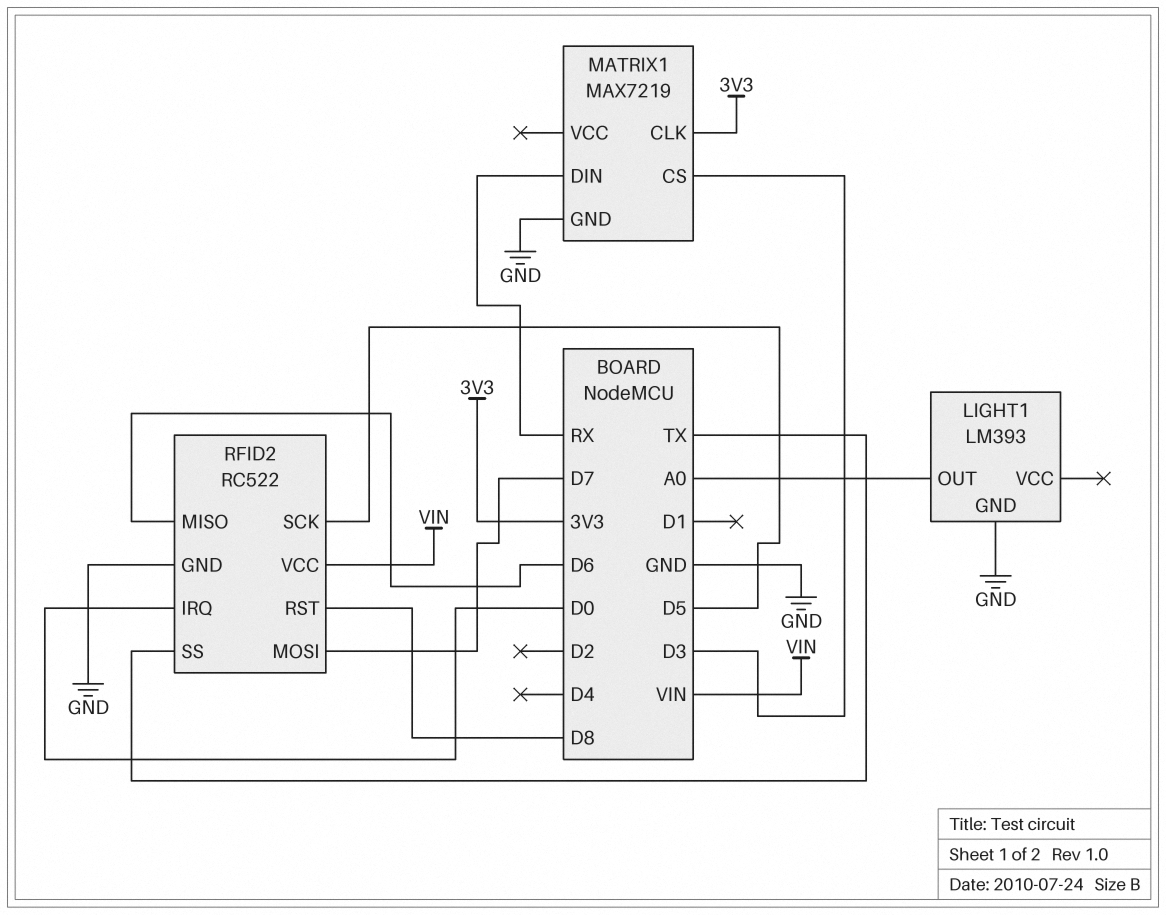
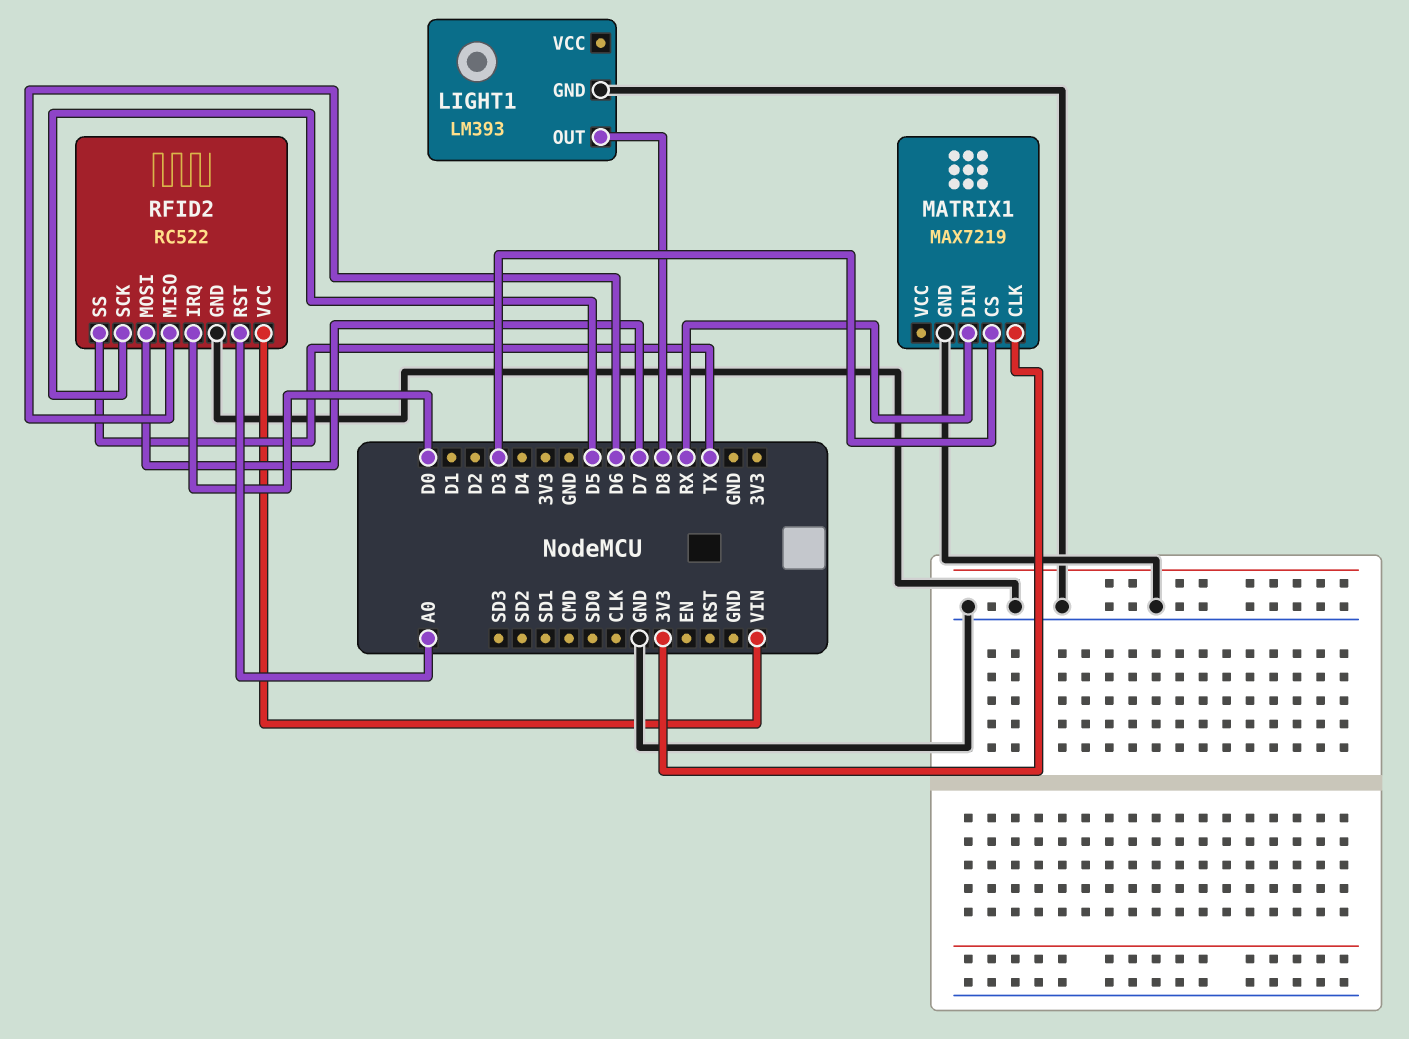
LIGHT1 pin OUT: A0 -> D8
RFID2 pin RST: D8 -> A0

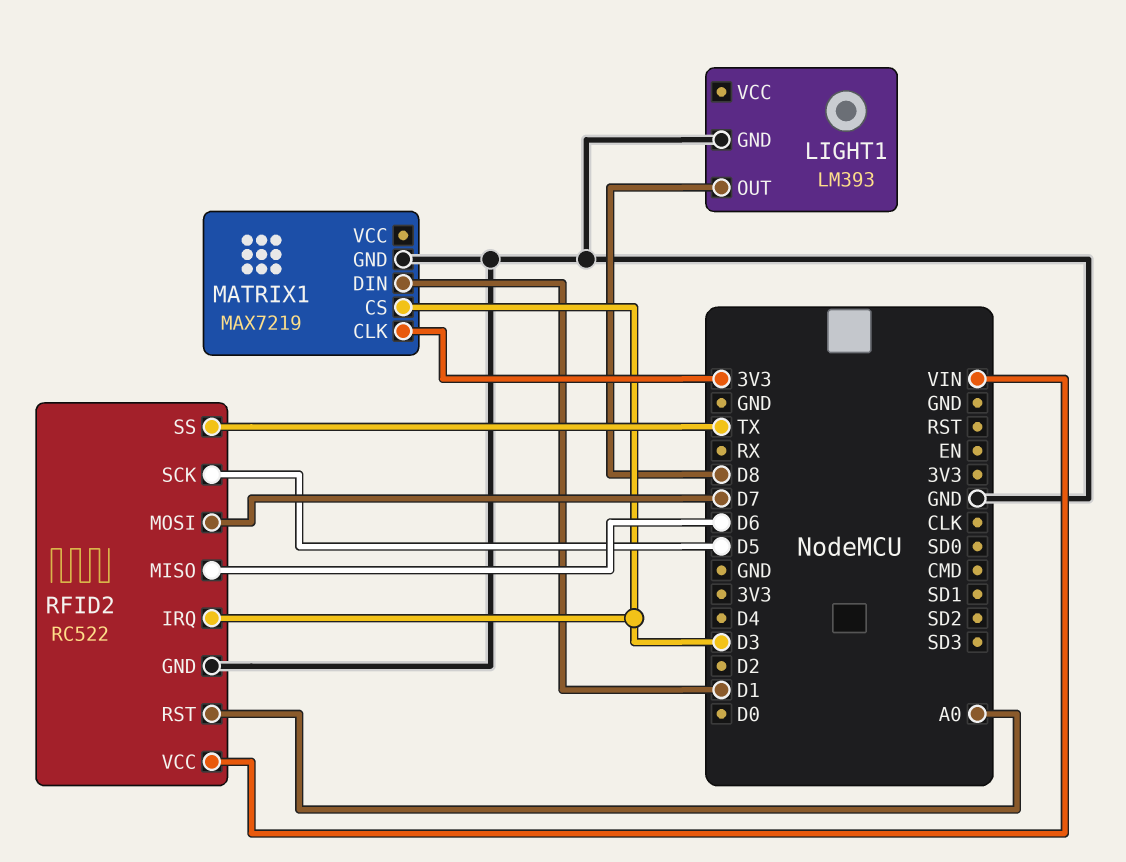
MATRIX1 pin DIN: RX -> D1
RFID2 pin IRQ: D0 -> D3

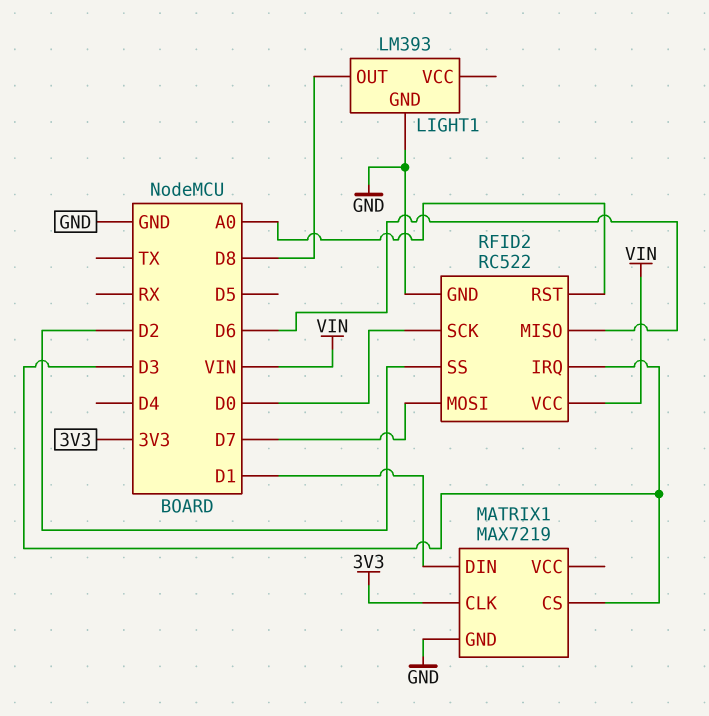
RFID2 pin SCK: D5 -> D0
RFID2 pin SS: TX -> D2

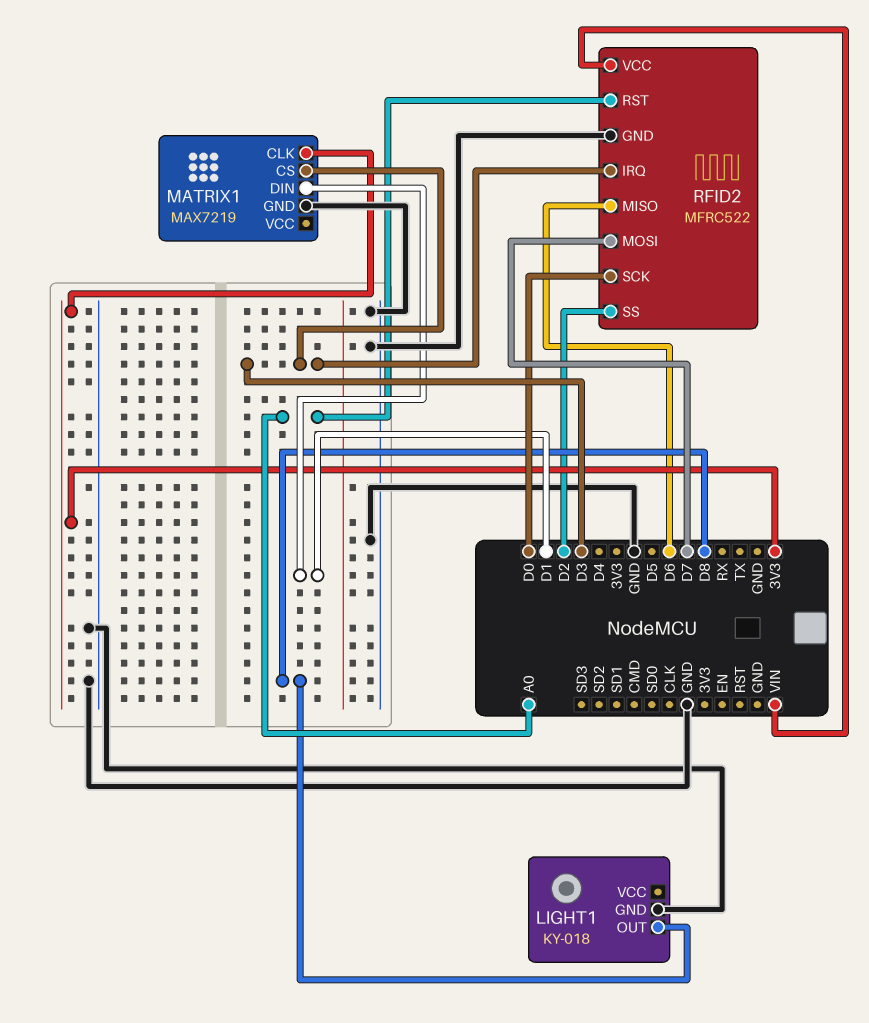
LIGHT1: LM393 -> KY-018
RFID2: RC522 -> MFRC522

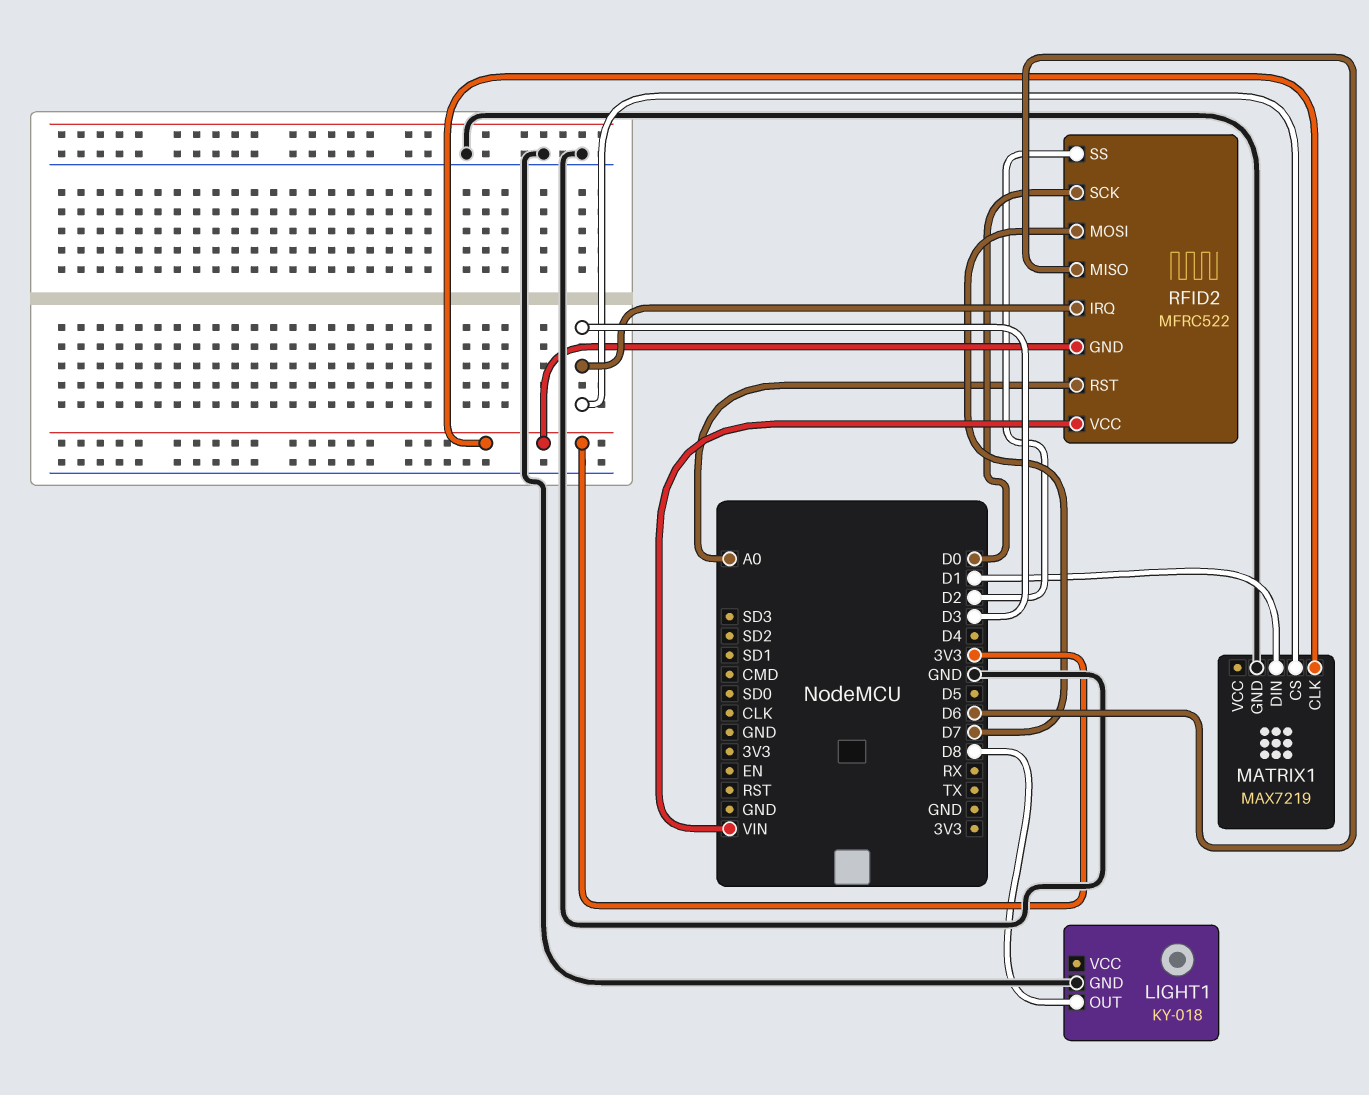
RFID2 pin GND: GND -> 3V3

